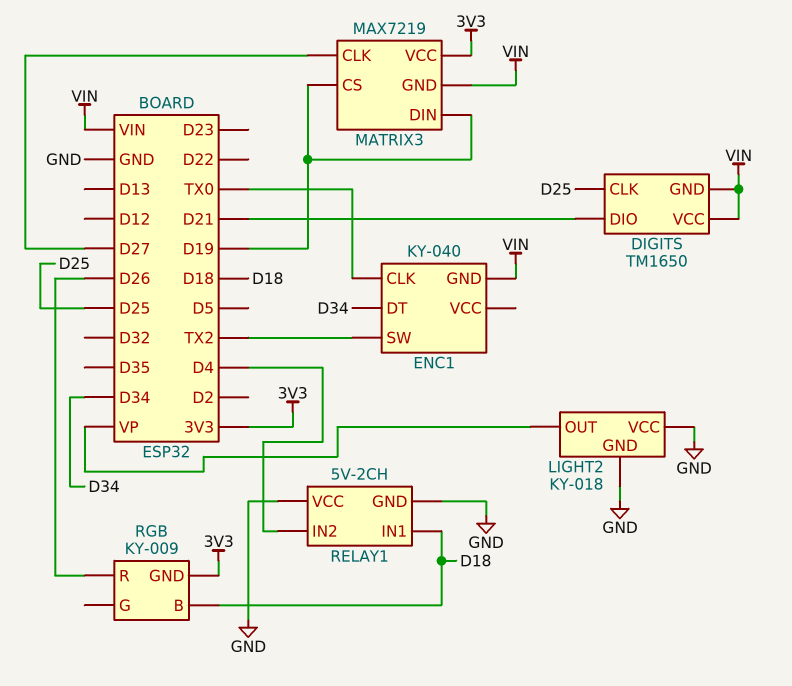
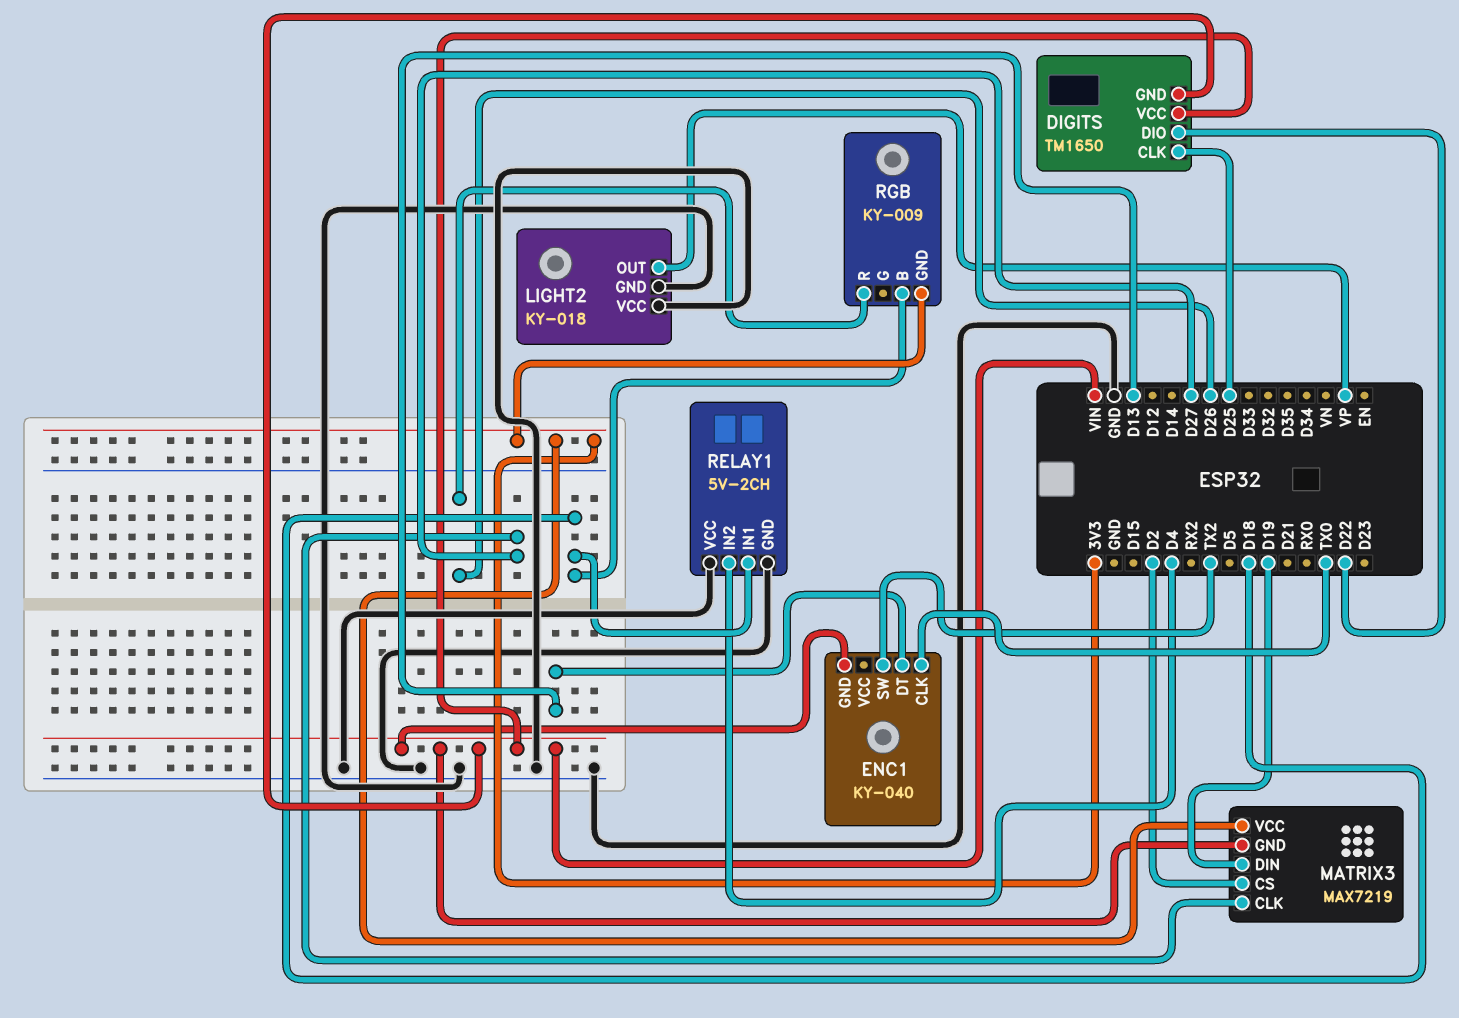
DIGITS pin DIO: D21 -> D22
ENC1 pin DT: D34 -> D13
MATRIX3 pin CS: D19 -> D2

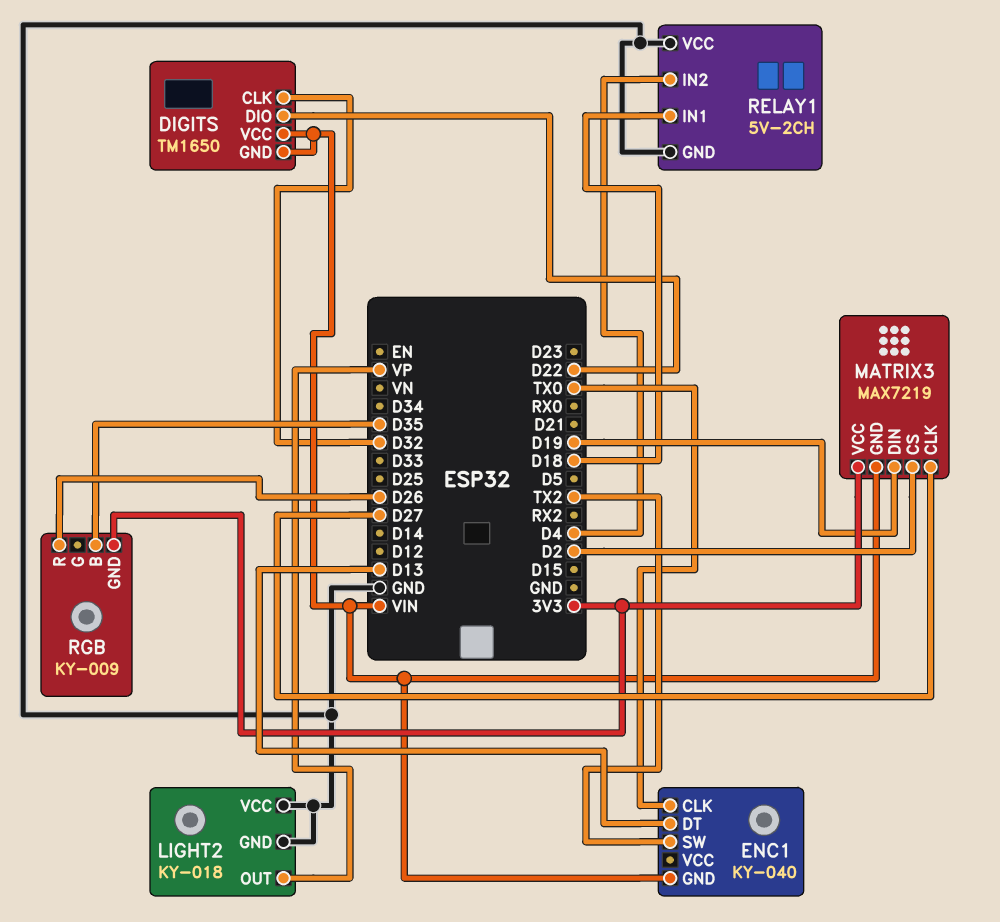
DIGITS pin CLK: D25 -> D32
RGB pin B: D18 -> D35

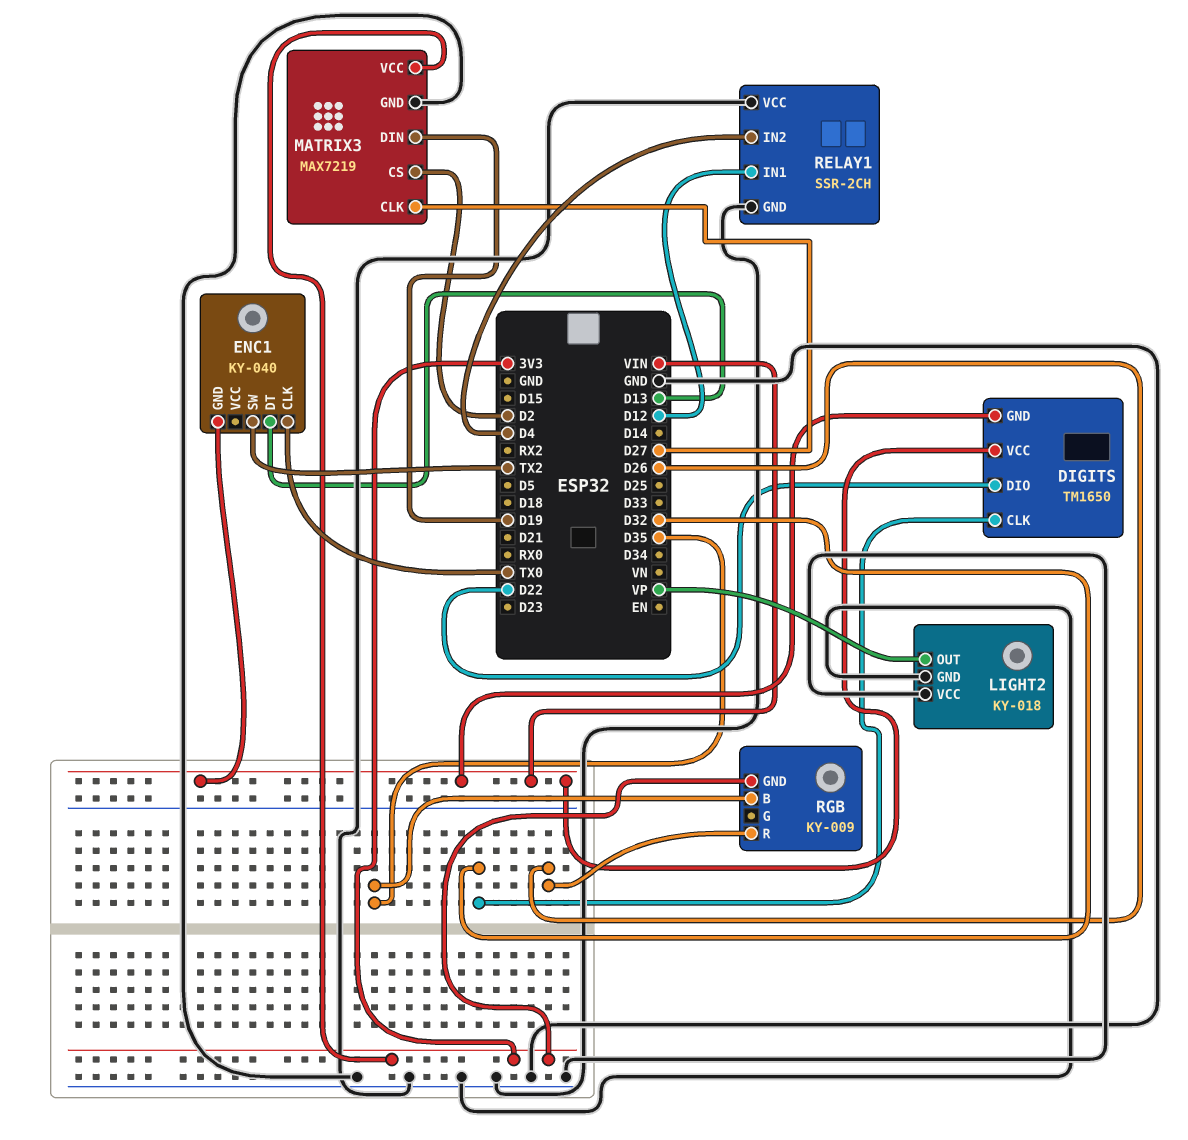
MATRIX3 pin GND: VIN -> GND
RELAY1: 5V-2CH -> SSR-2CH
RELAY1 pin IN1: D18 -> D12

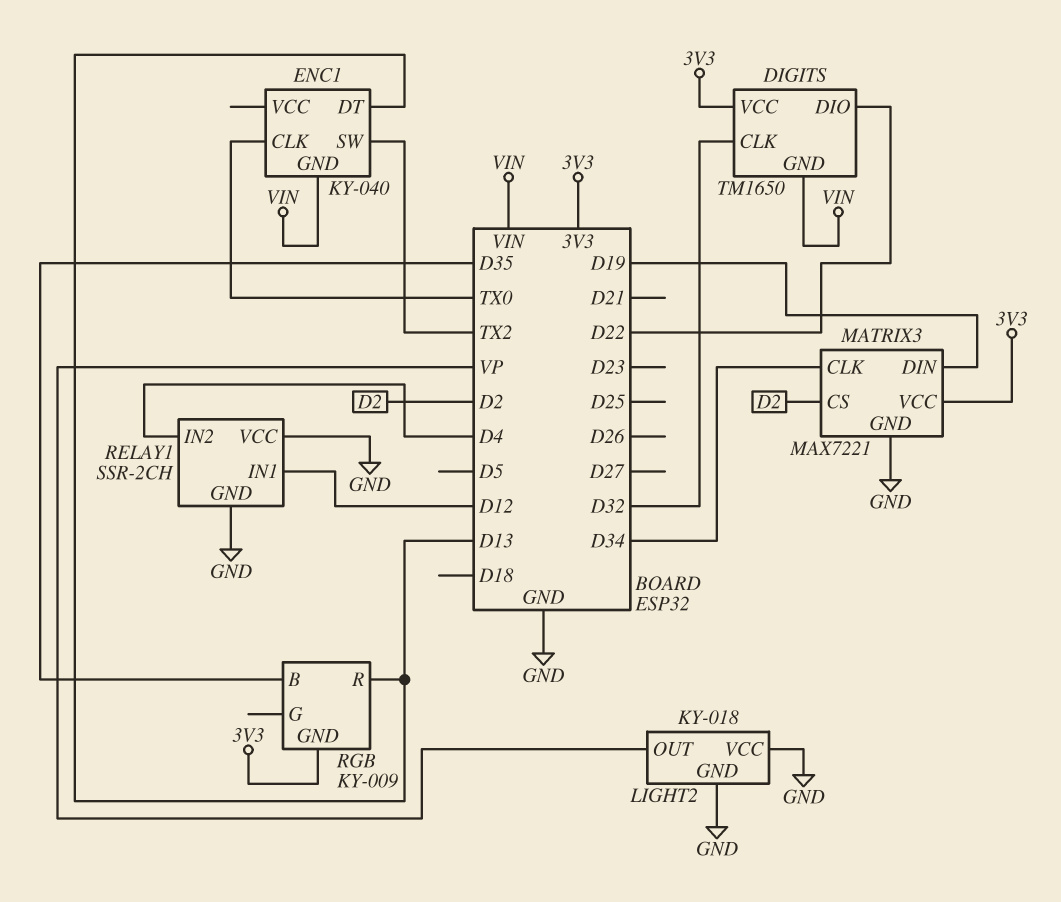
DIGITS pin VCC: VIN -> 3V3
MATRIX3: MAX7219 -> MAX7221
MATRIX3 pin CLK: D27 -> D34
RGB pin R: D26 -> D13

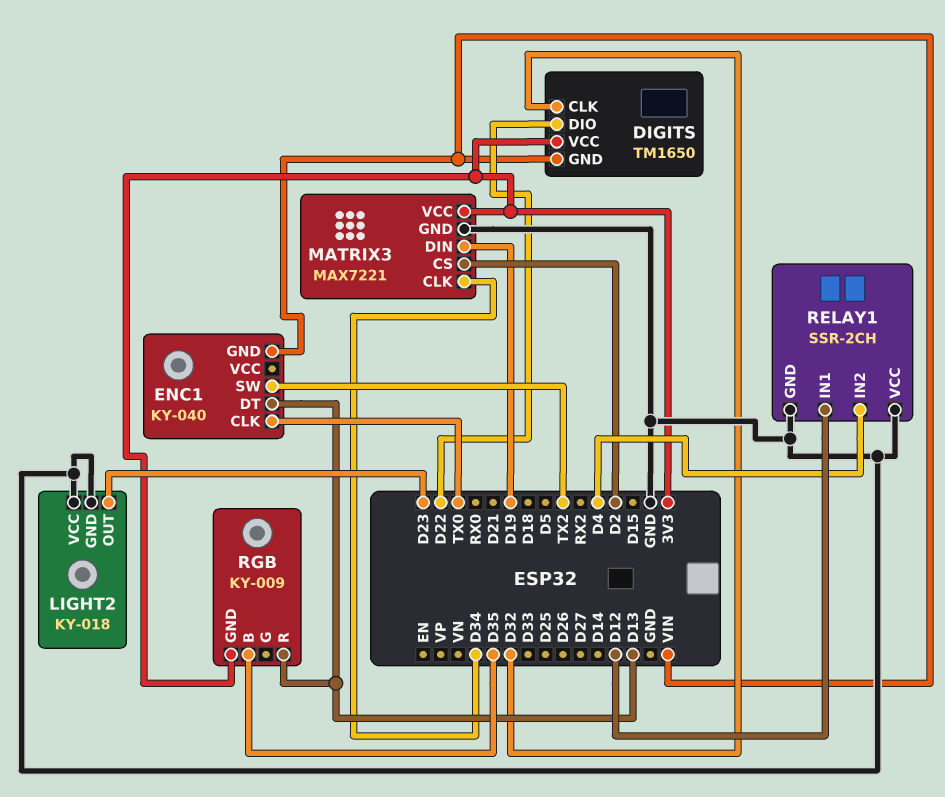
LIGHT2 pin OUT: VP -> D23

